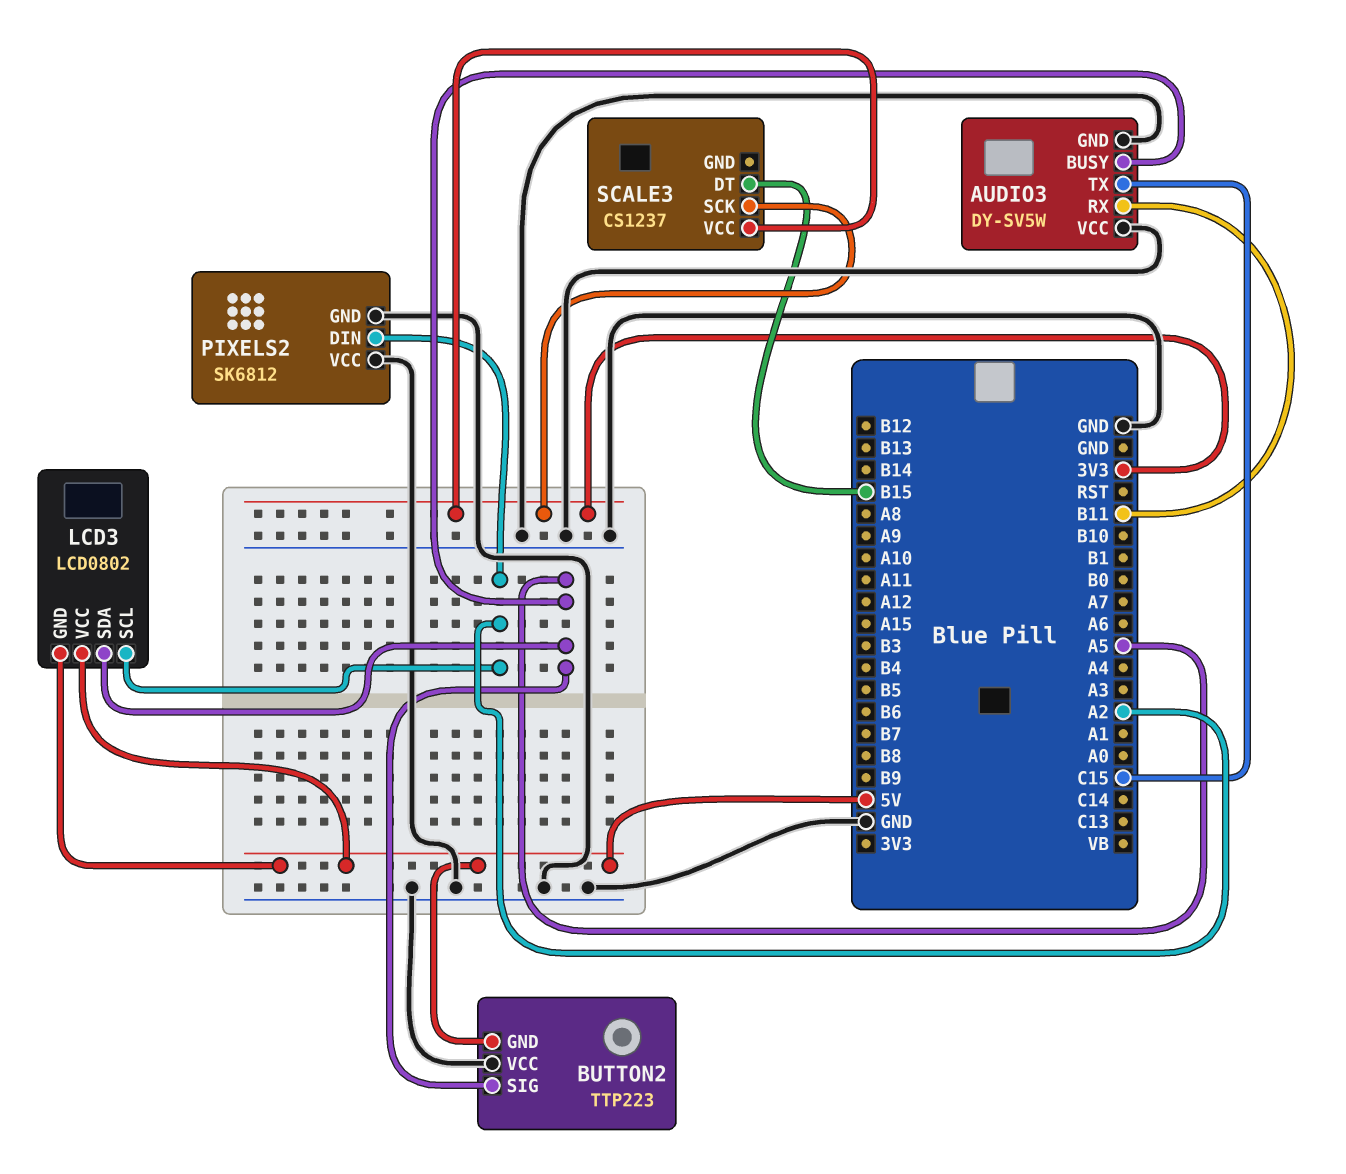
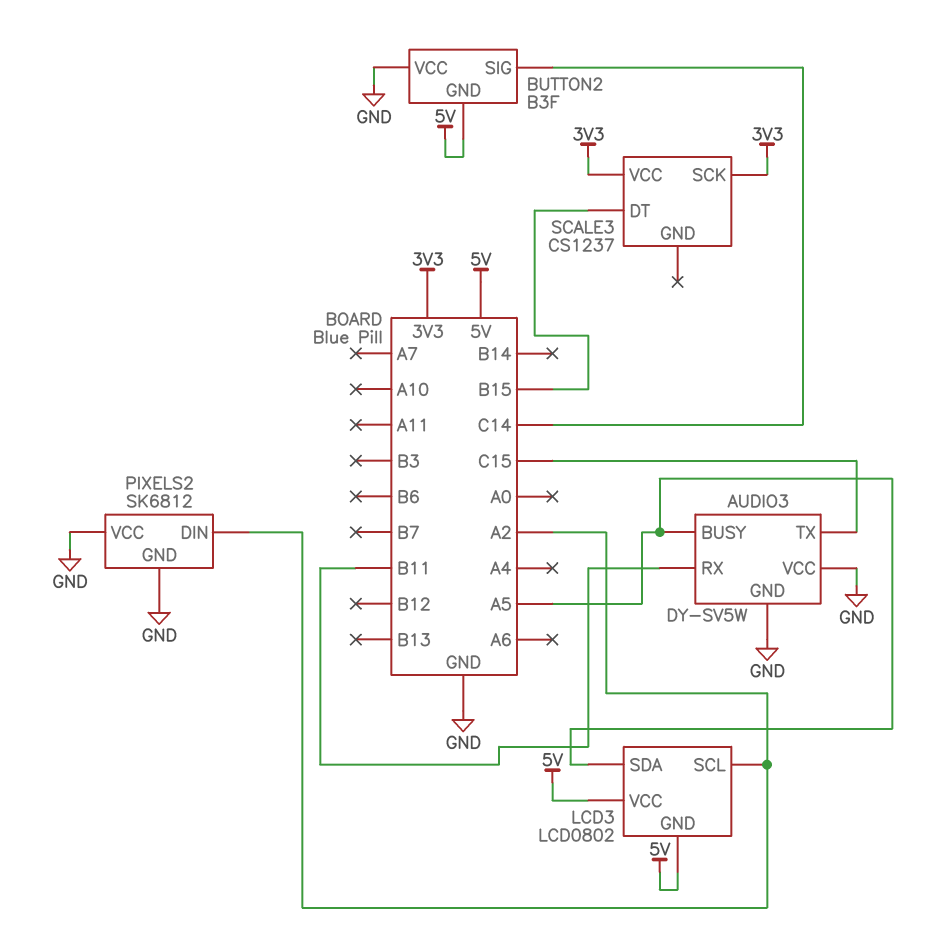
BUTTON2: TTP223 -> B3F
BUTTON2 pin SIG: A5 -> C14

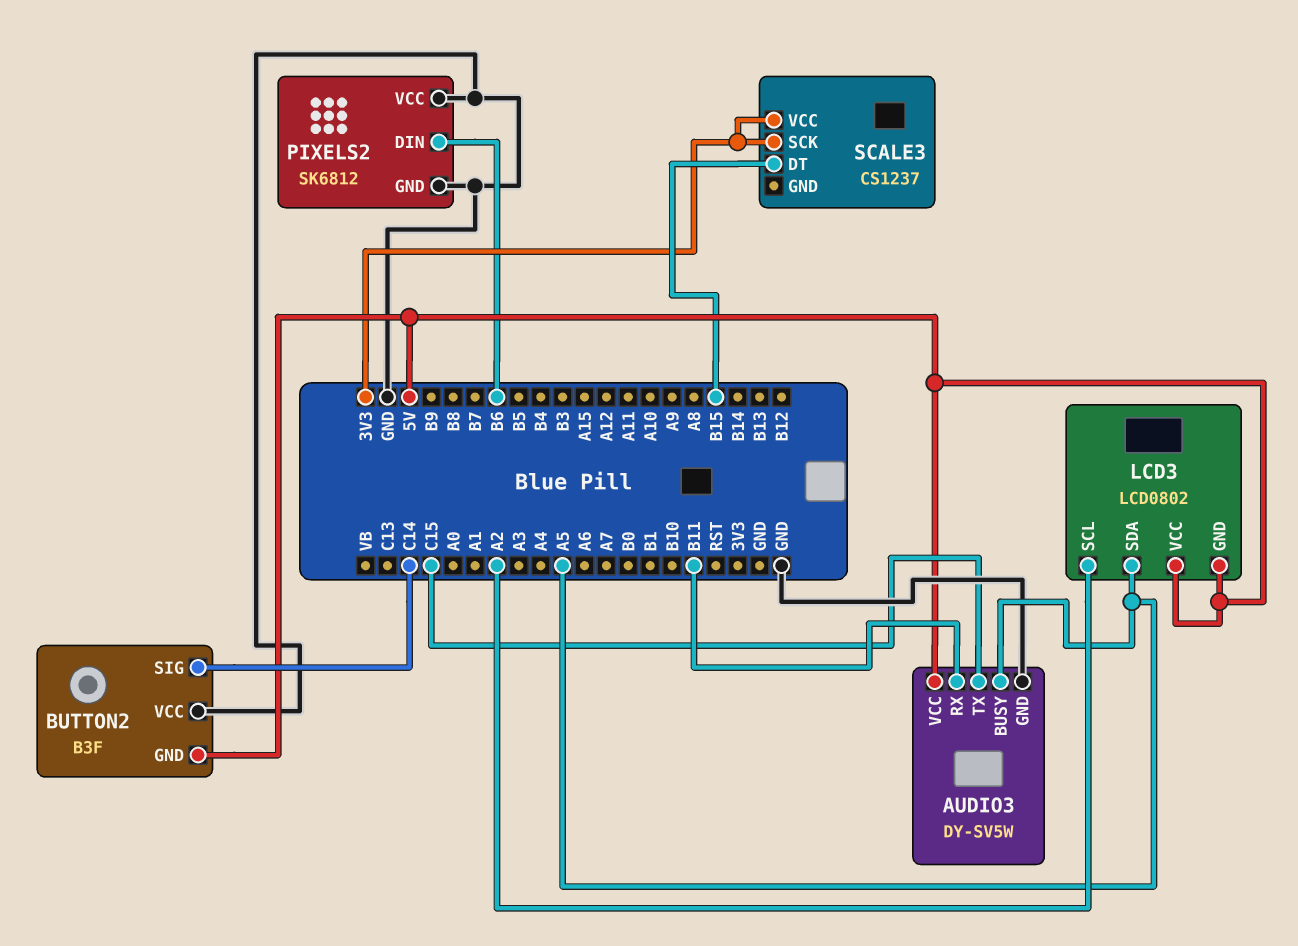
AUDIO3 pin VCC: GND -> 5V
PIXELS2 pin DIN: A2 -> B6

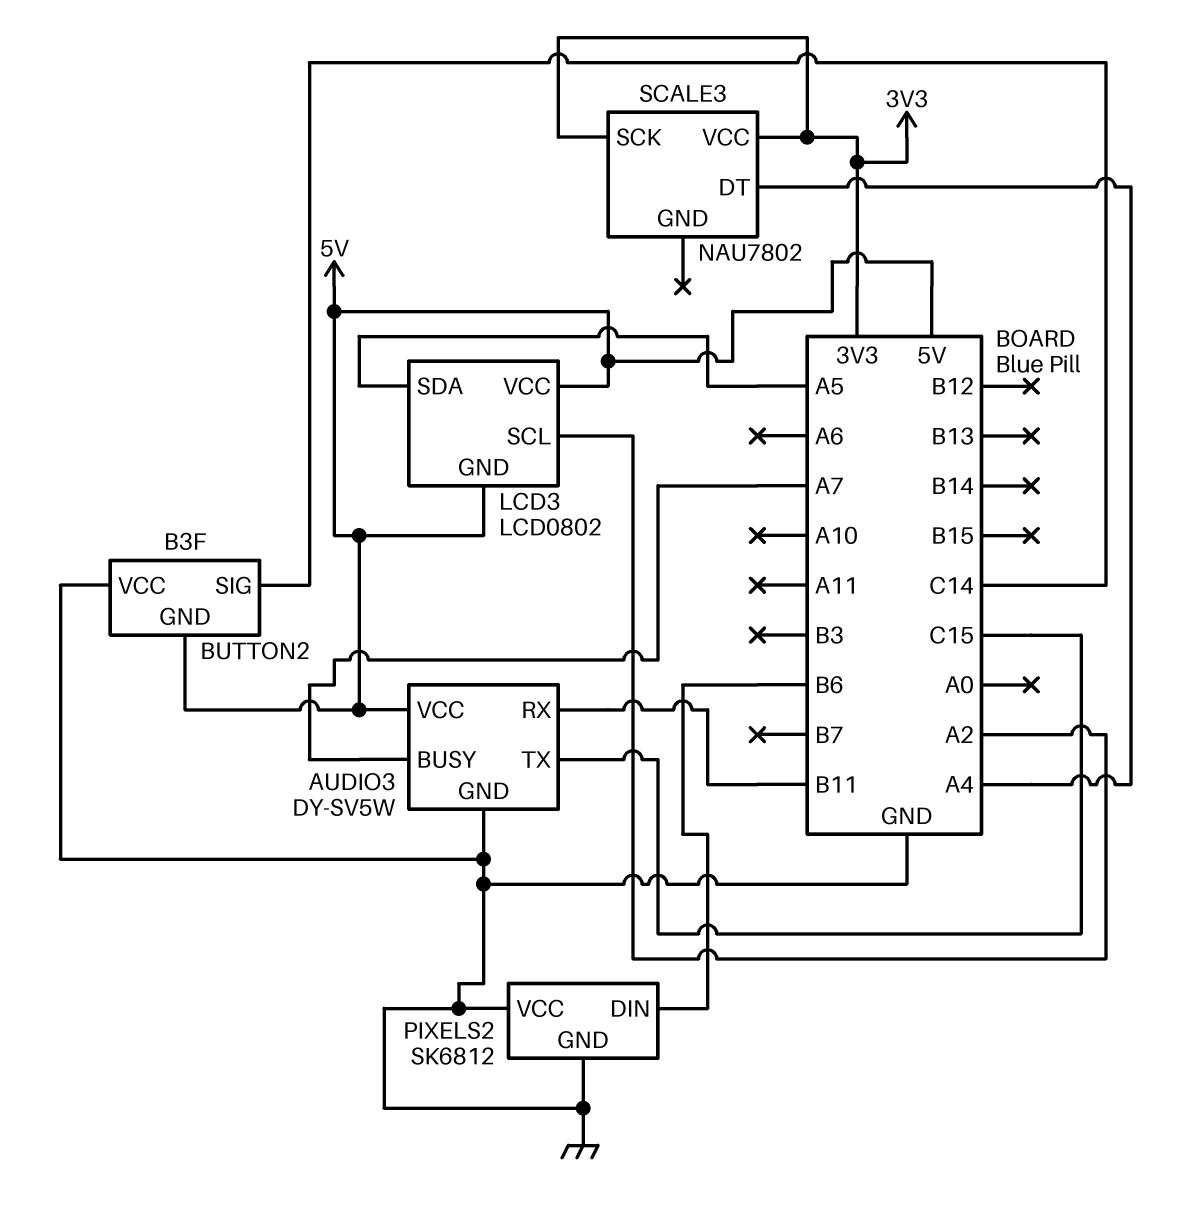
AUDIO3 pin BUSY: A5 -> A7
SCALE3: CS1237 -> NAU7802
SCALE3 pin DT: B15 -> A4

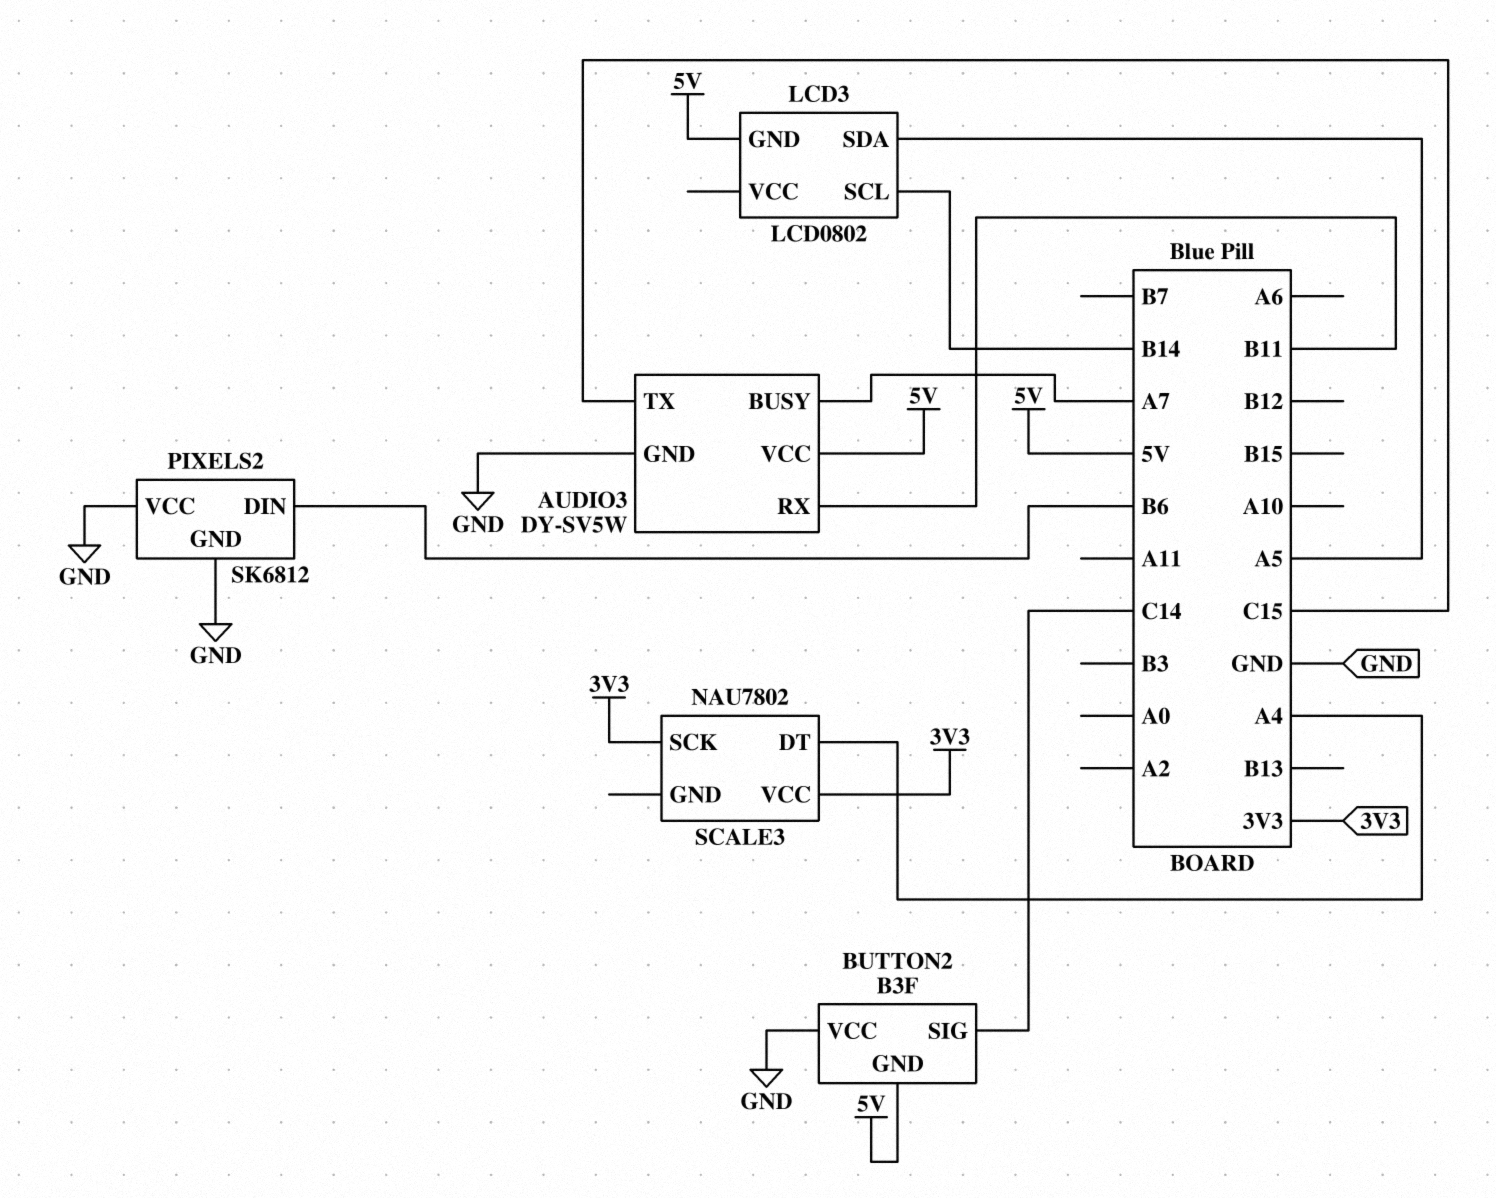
LCD3 pin SCL: A2 -> B14
LCD3 pin VCC: 5V -> none

